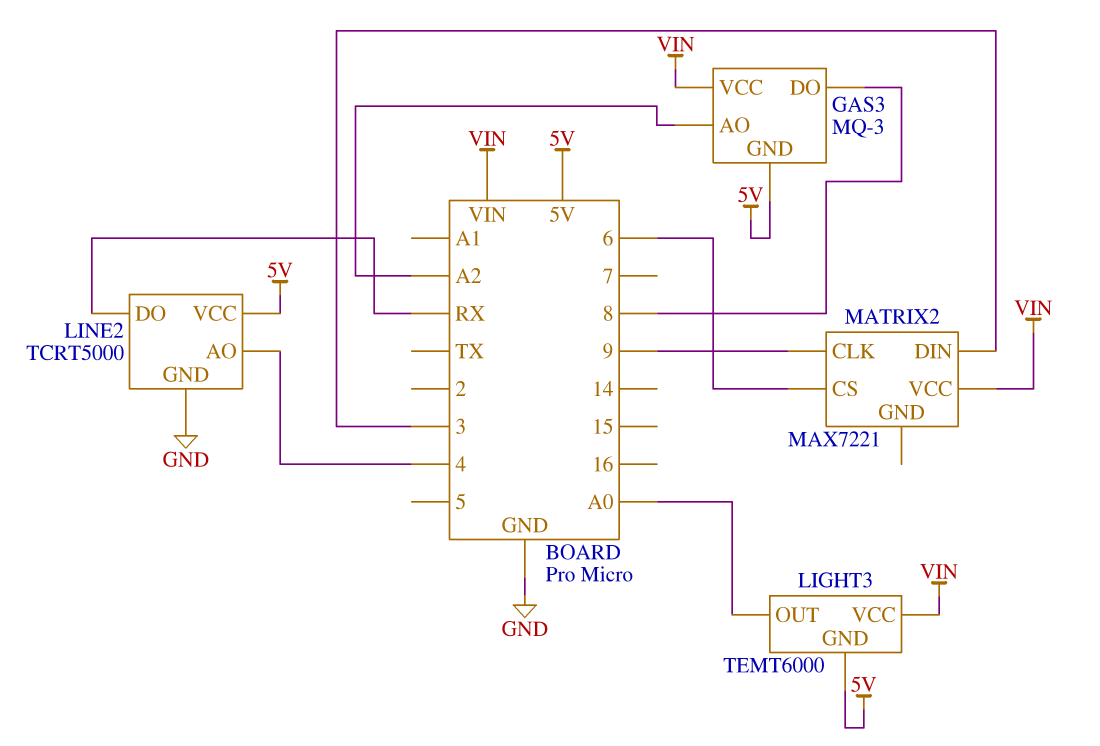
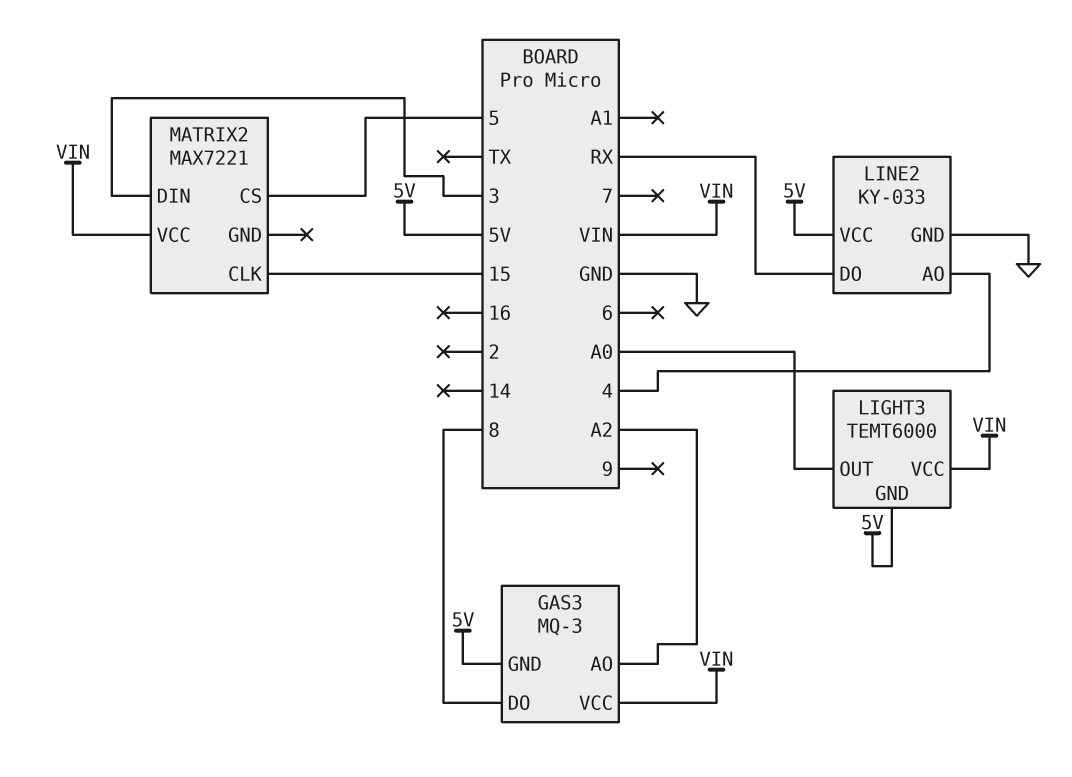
LINE2: TCRT5000 -> KY-033
MATRIX2 pin CLK: 9 -> 15
MATRIX2 pin CS: 6 -> 5

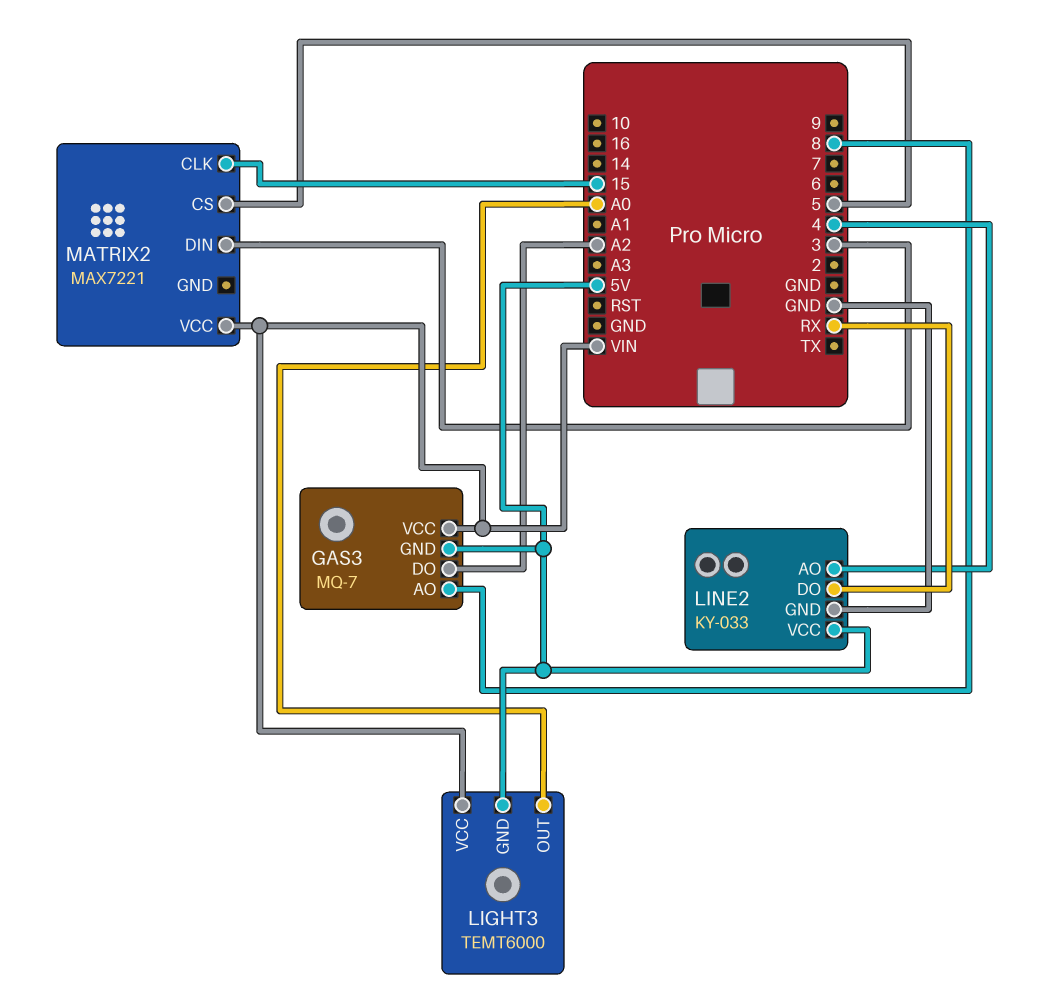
GAS3: MQ-3 -> MQ-7
GAS3 pin AO: A2 -> 8
GAS3 pin DO: 8 -> A2

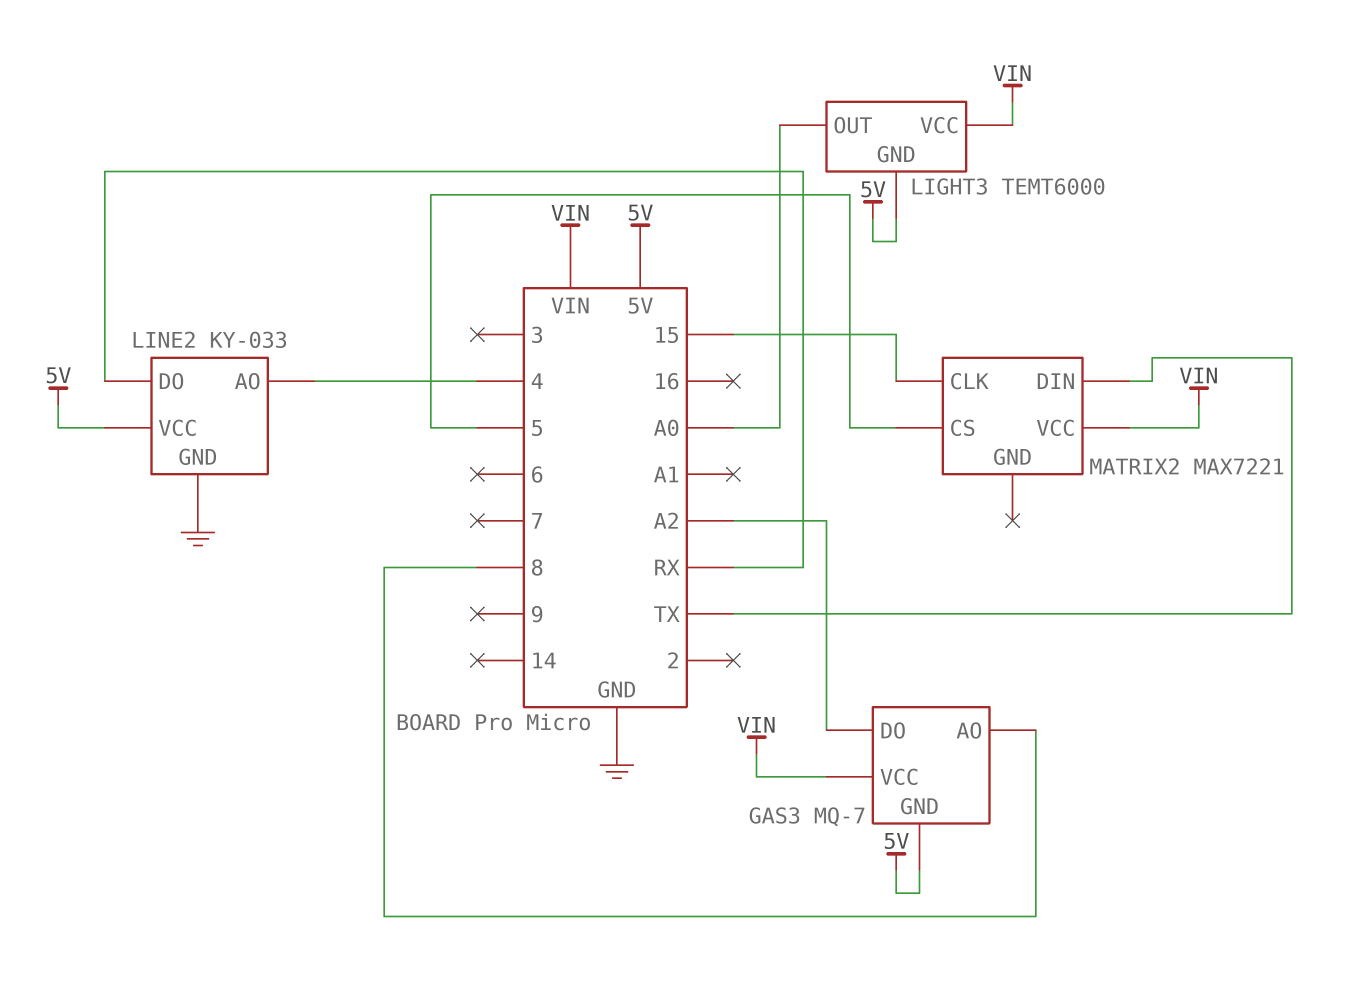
MATRIX2 pin DIN: 3 -> TX

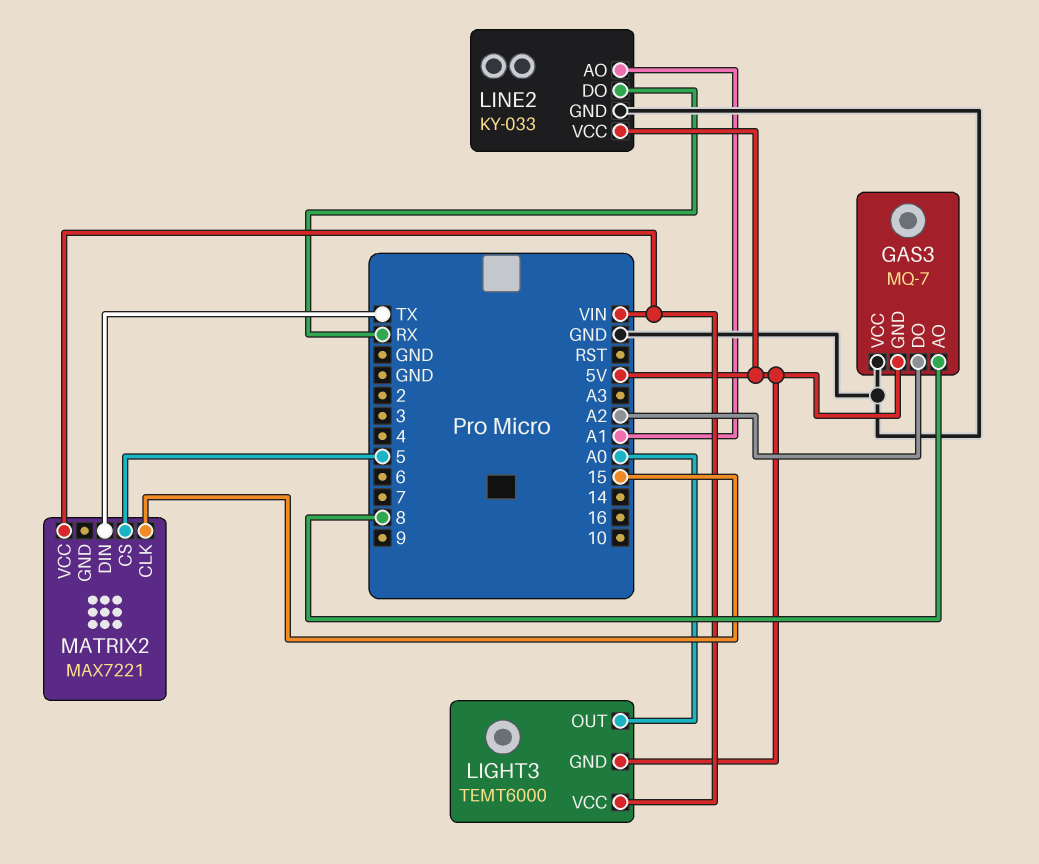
GAS3 pin VCC: VIN -> GND
LINE2 pin AO: 4 -> A1

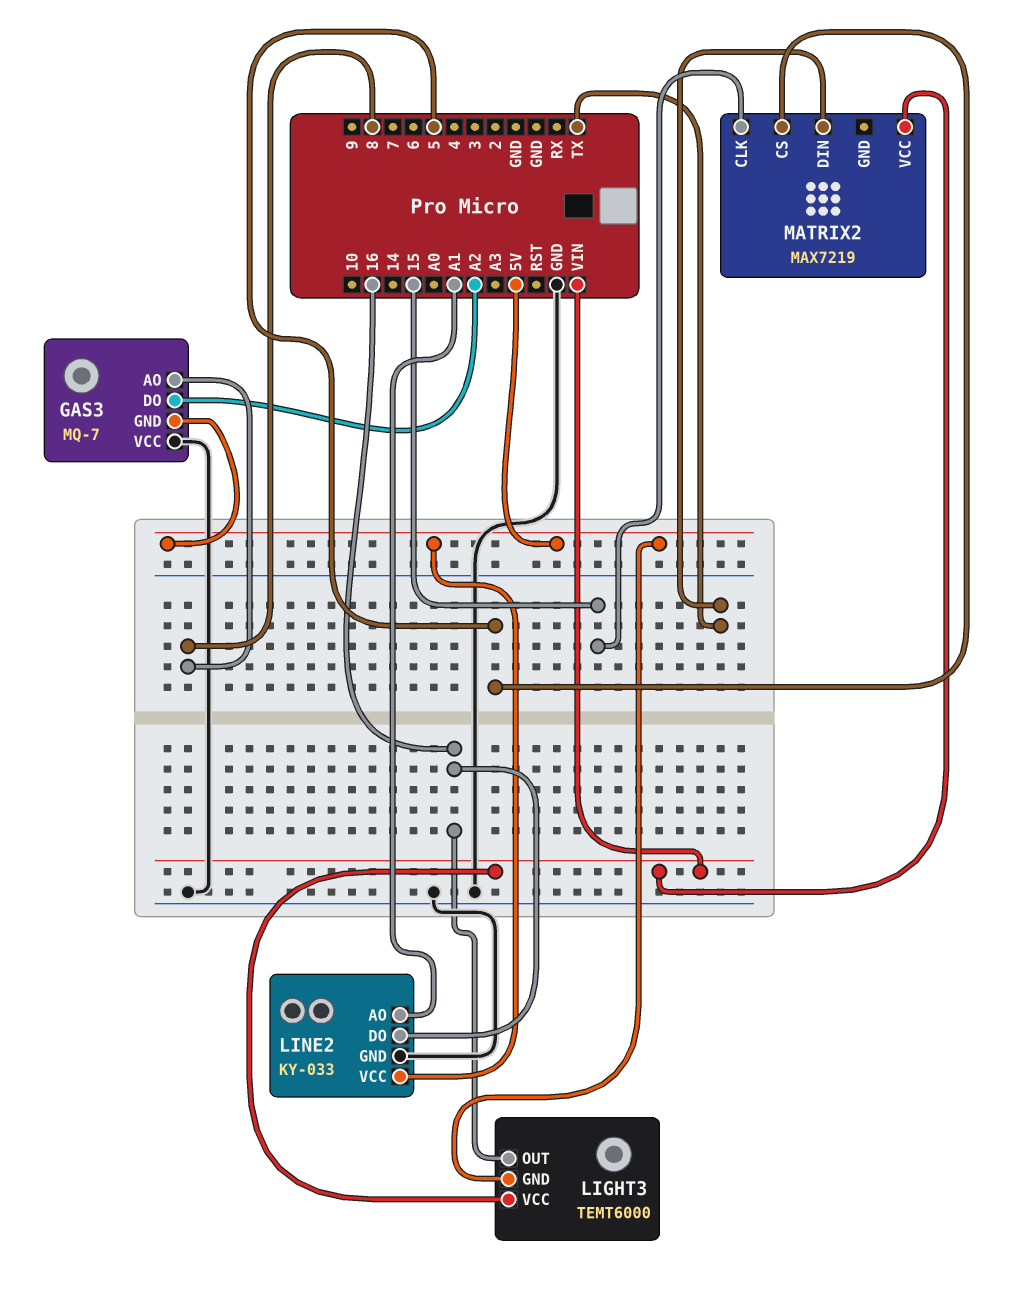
LIGHT3 pin OUT: A0 -> 16
LINE2 pin DO: RX -> 16
MATRIX2: MAX7221 -> MAX7219

